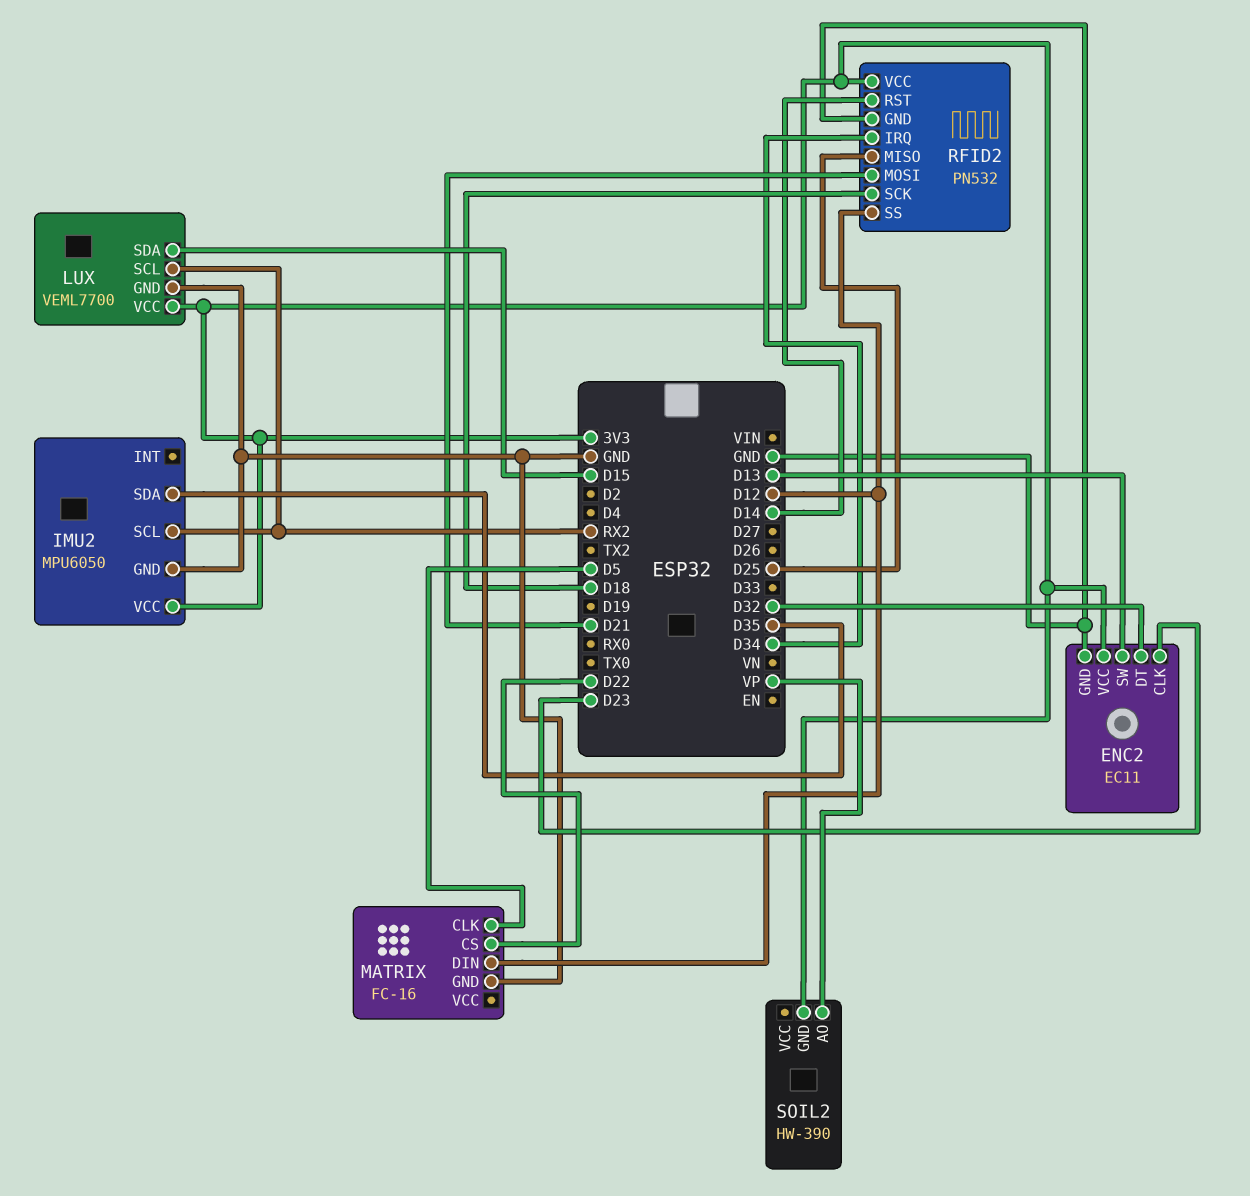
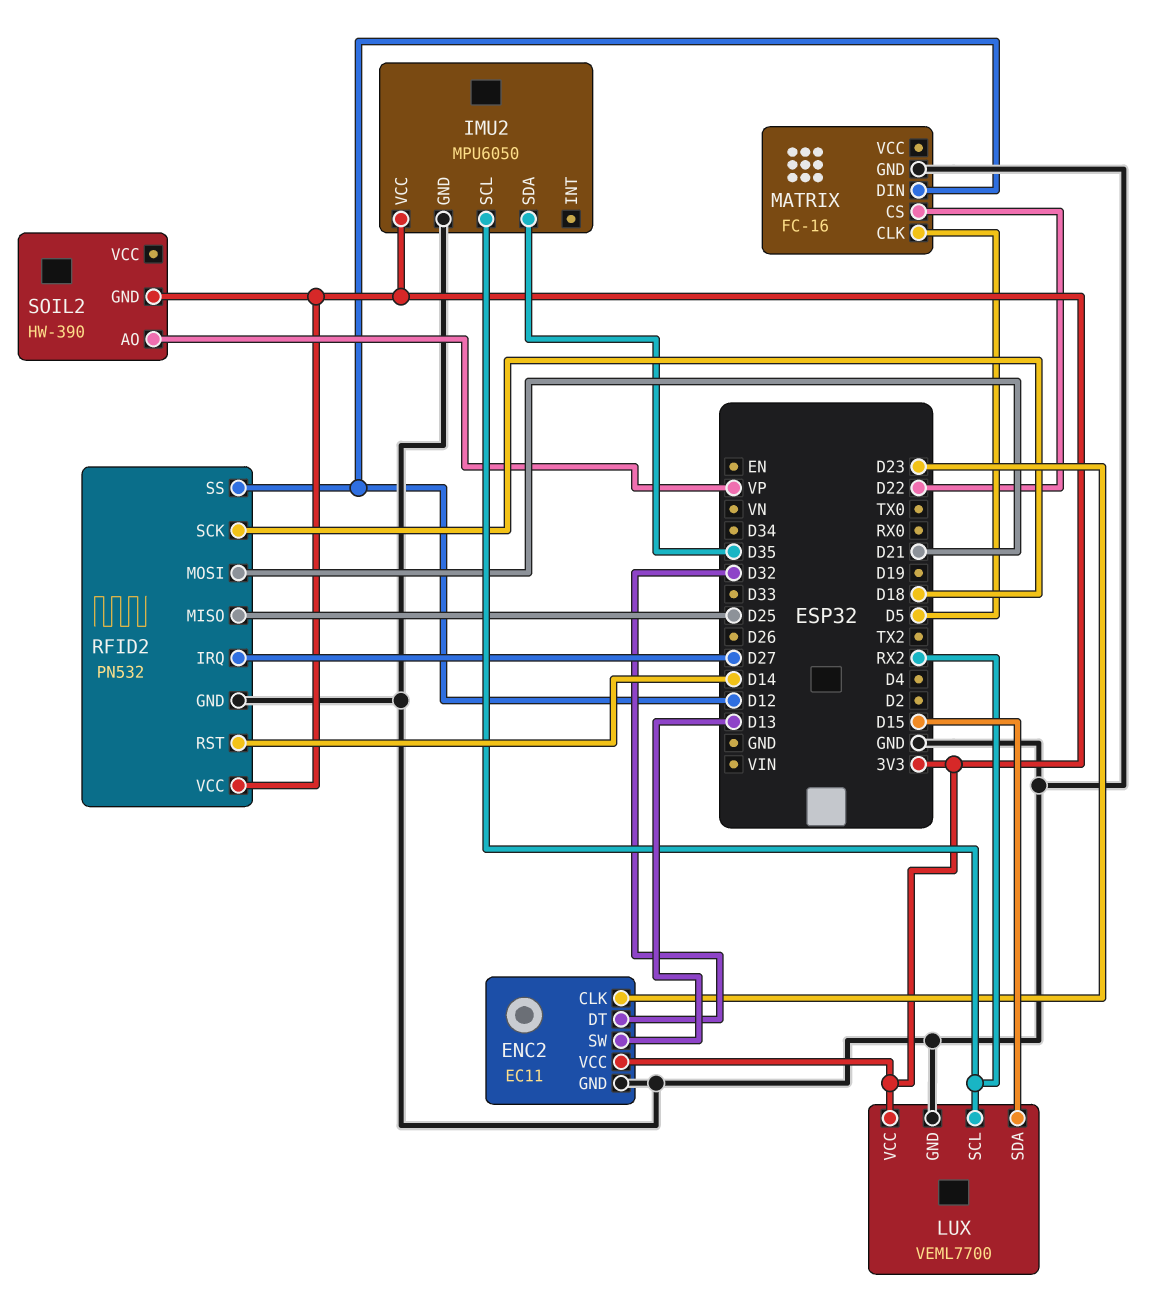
RFID2 pin IRQ: D34 -> D27

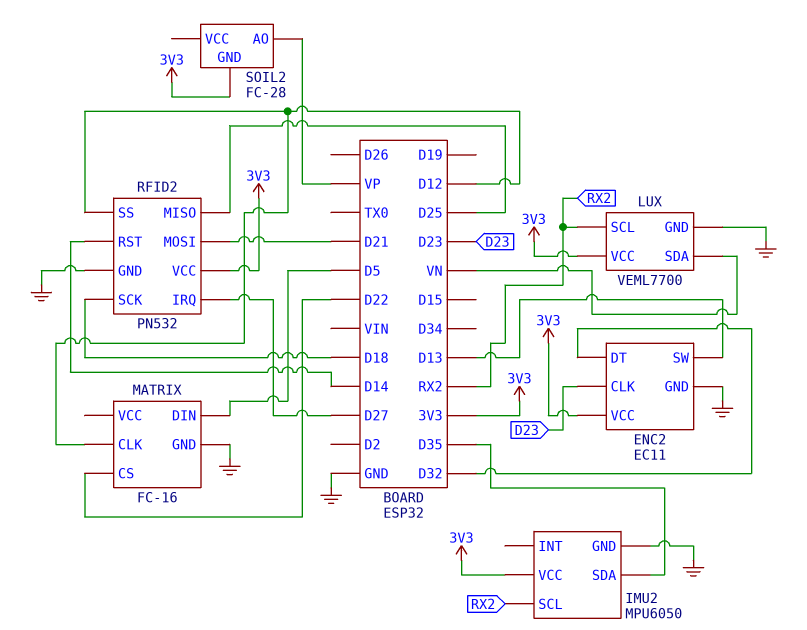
LUX pin SDA: D15 -> VN
MATRIX pin CLK: D5 -> D12
MATRIX pin DIN: D12 -> D5
SOIL2: HW-390 -> FC-28

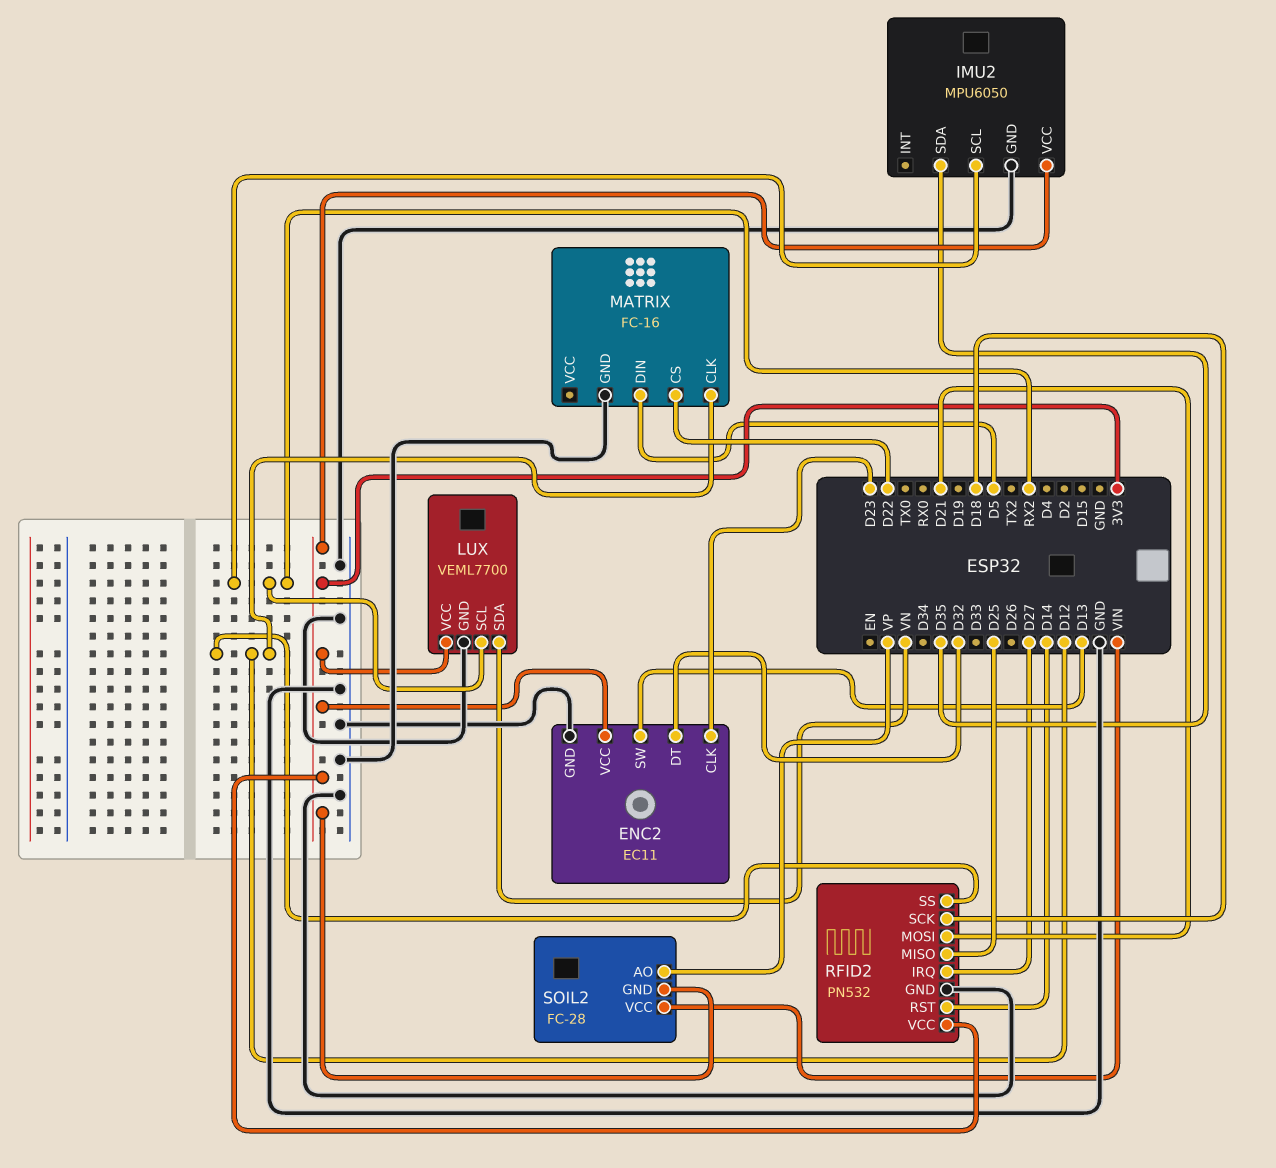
SOIL2 pin VCC: none -> VIN

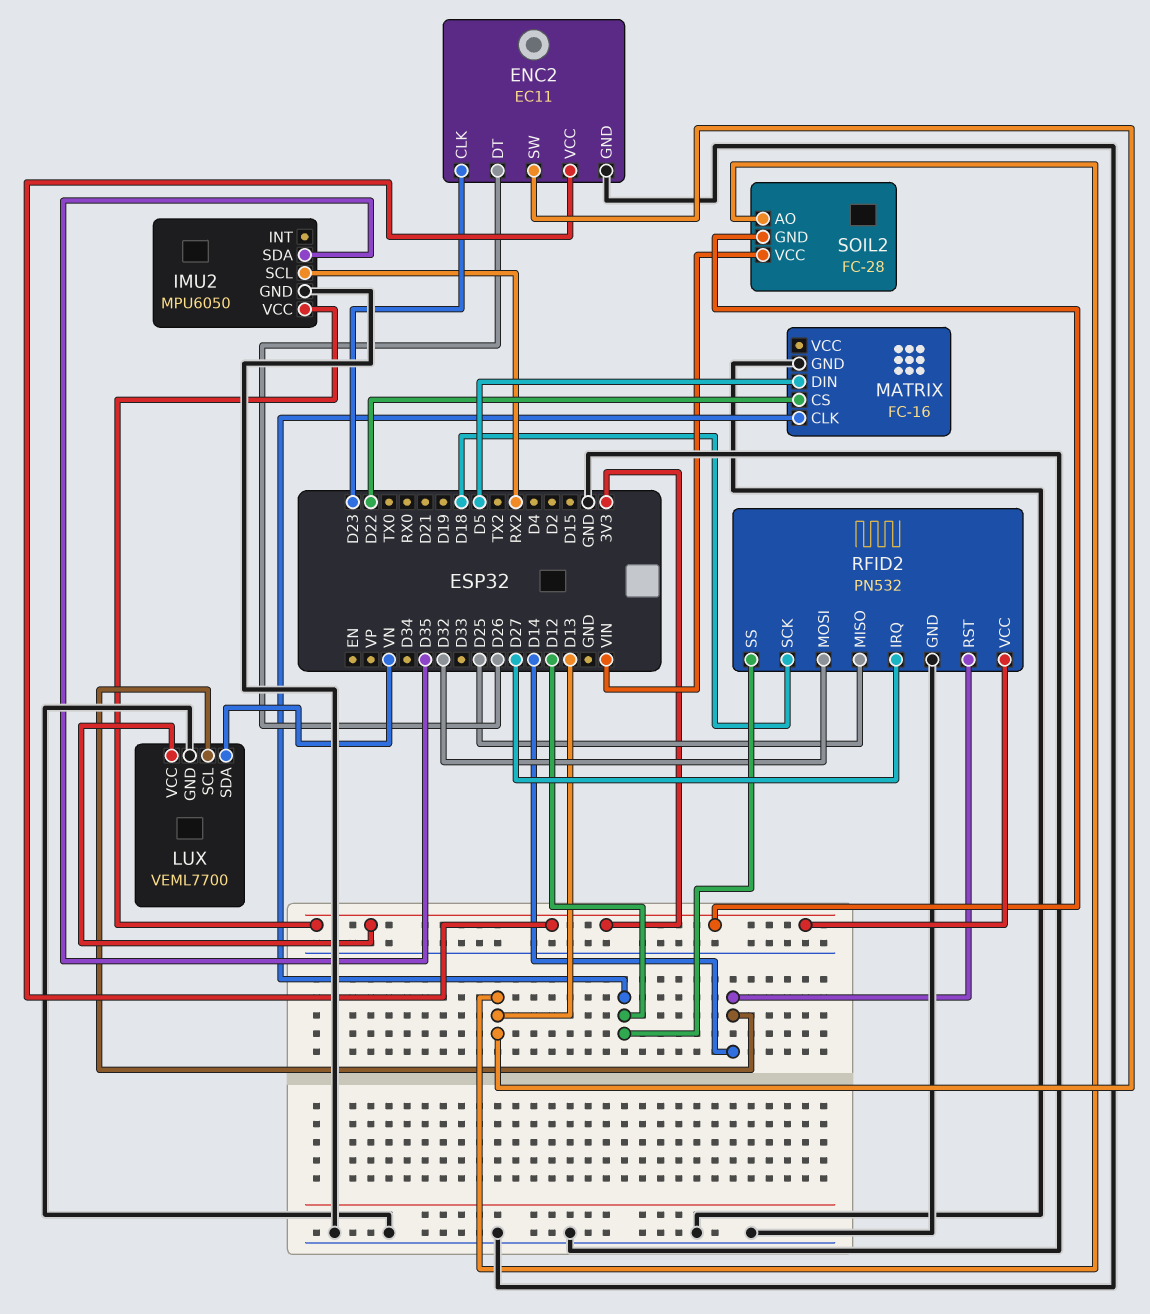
ENC2 pin DT: D32 -> D26
LUX pin SCL: RX2 -> D14
RFID2 pin MOSI: D21 -> D32
SOIL2 pin AO: VP -> D13

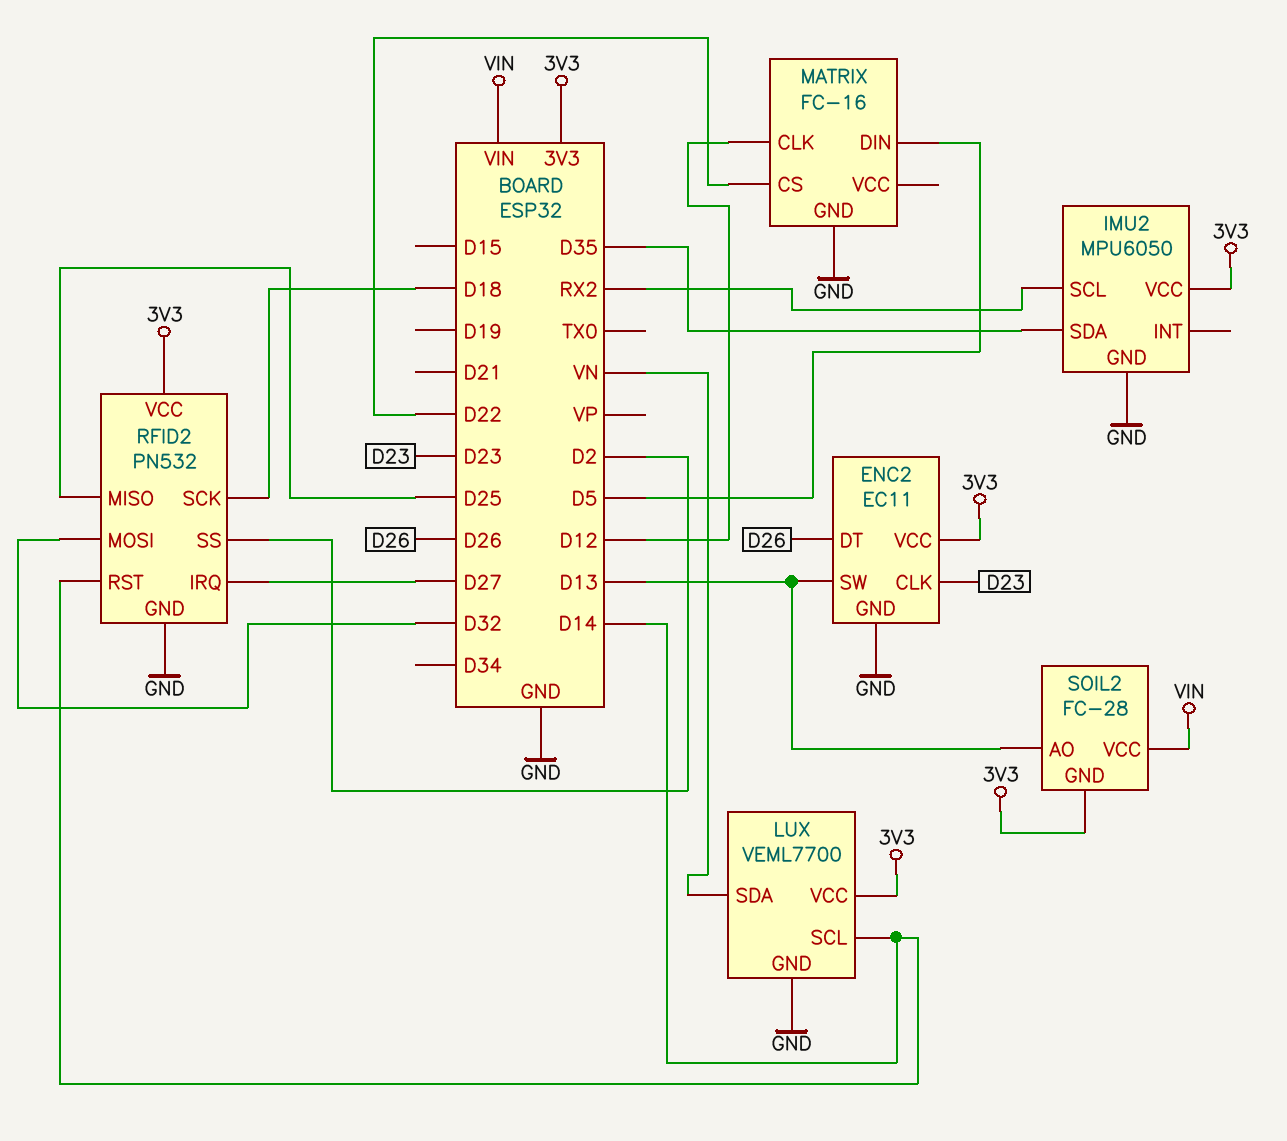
RFID2 pin SS: D12 -> D2

